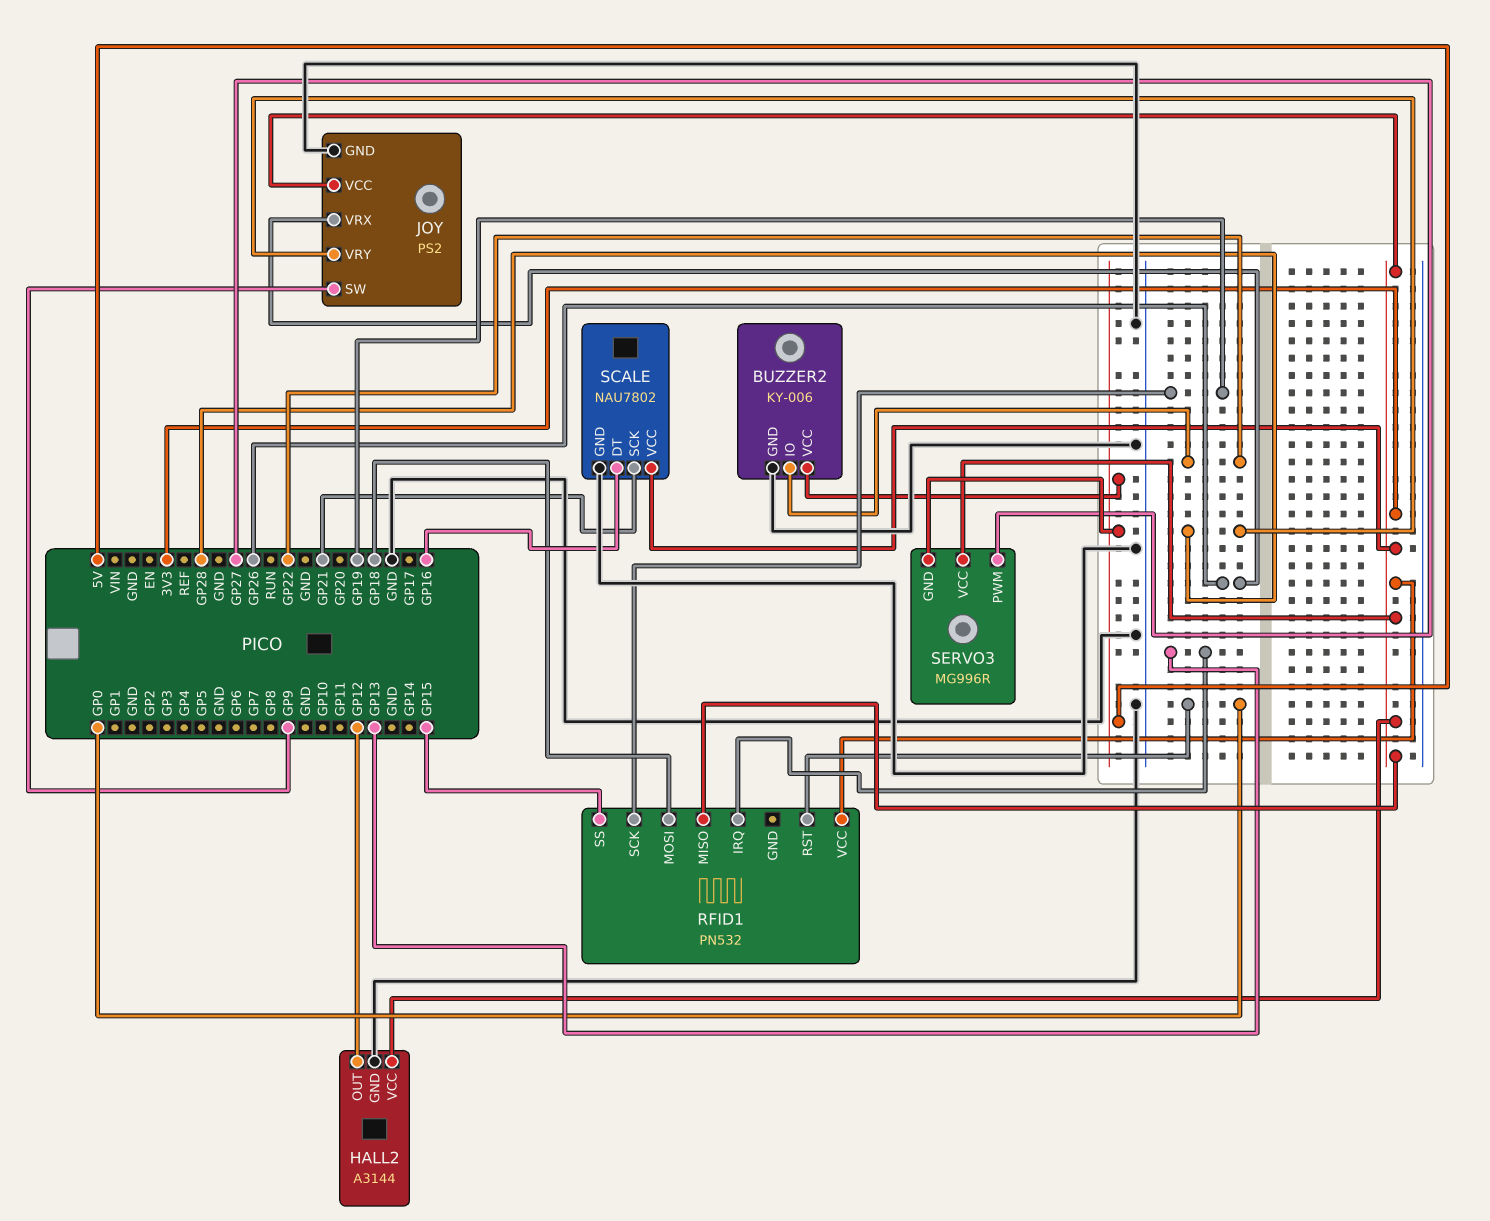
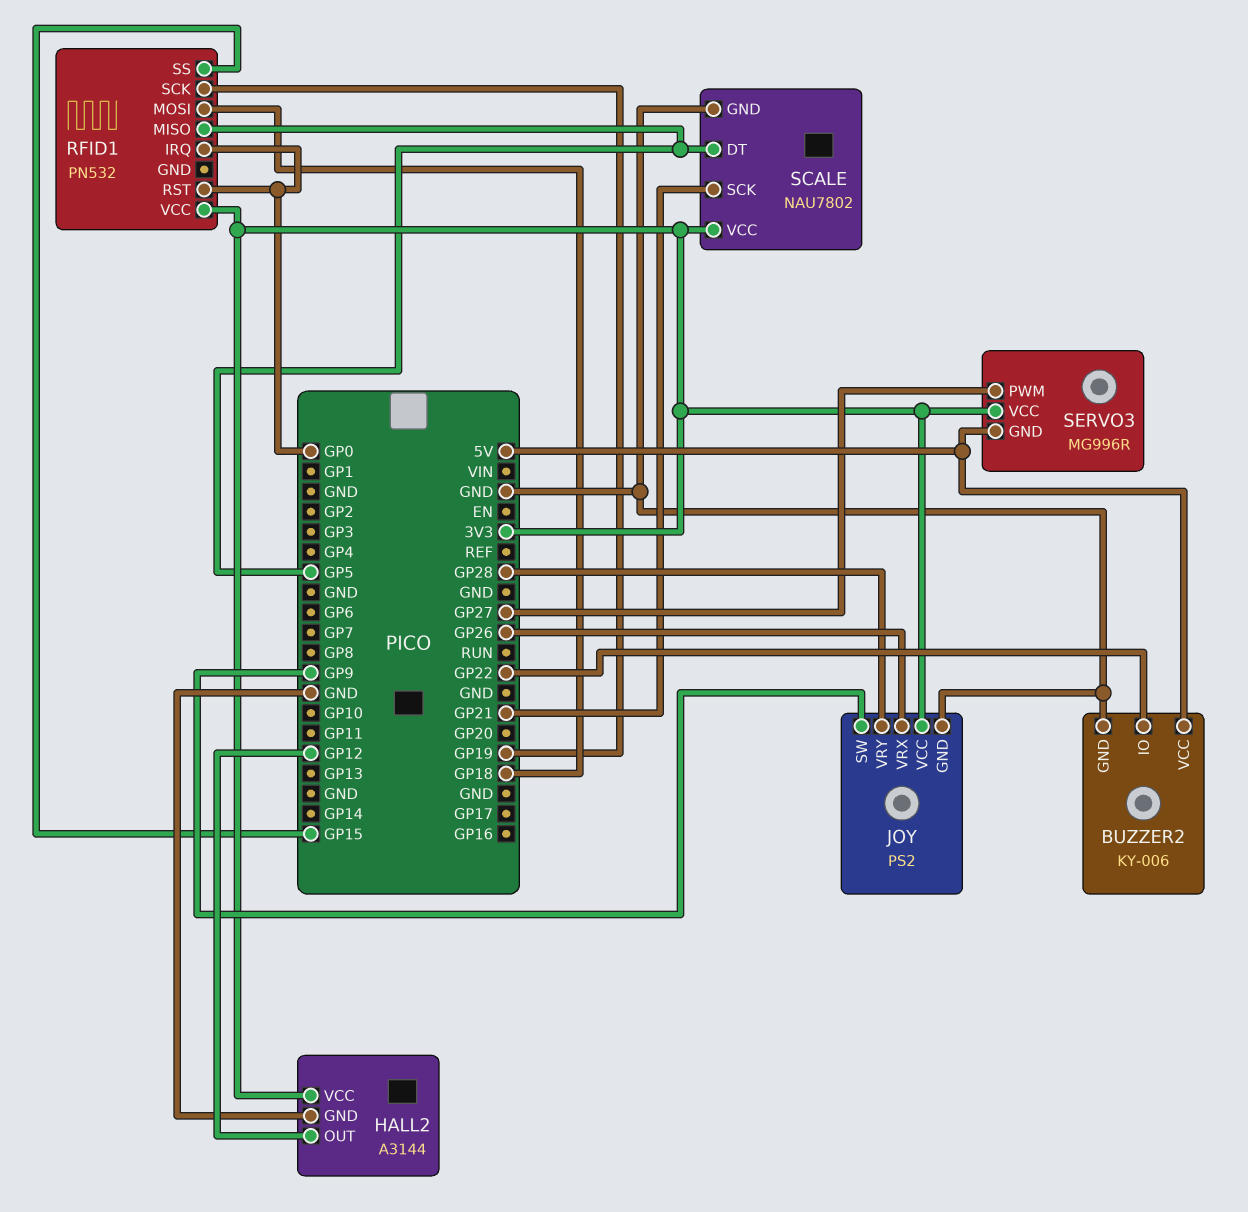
RFID1 pin IRQ: GP13 -> GP0
RFID1 pin MISO: 3V3 -> GP5
SCALE pin DT: GP16 -> GP5

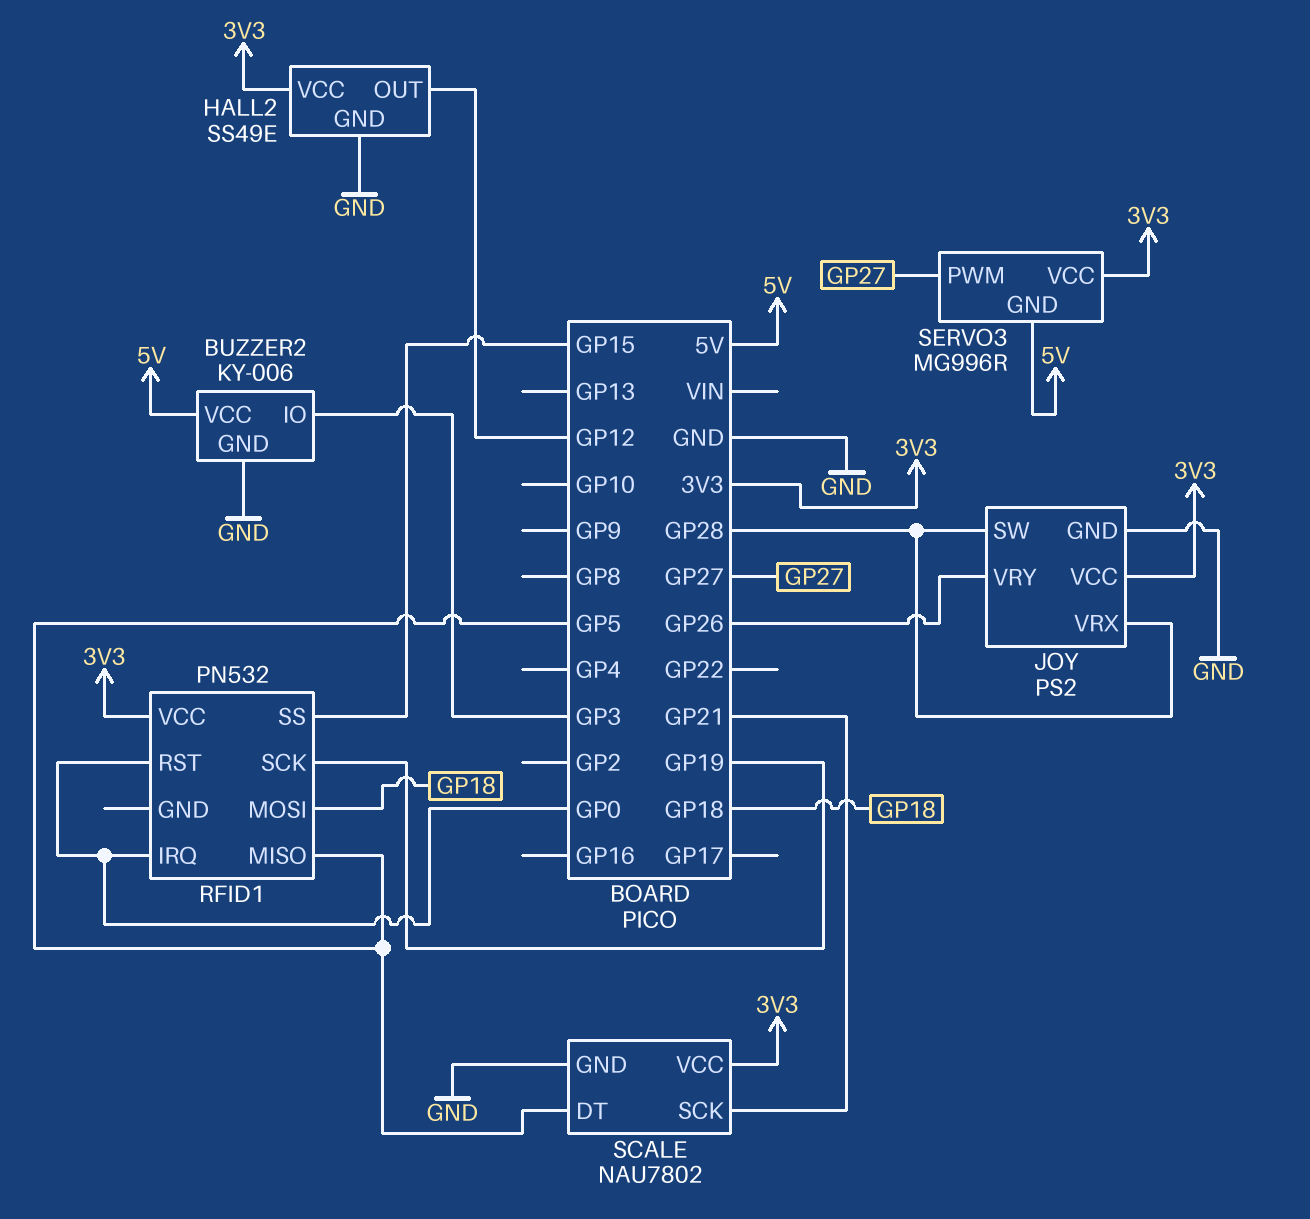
BUZZER2 pin IO: GP22 -> GP3
HALL2: A3144 -> SS49E
JOY pin SW: GP9 -> GP28
JOY pin VRX: GP26 -> GP28
JOY pin VRY: GP28 -> GP26

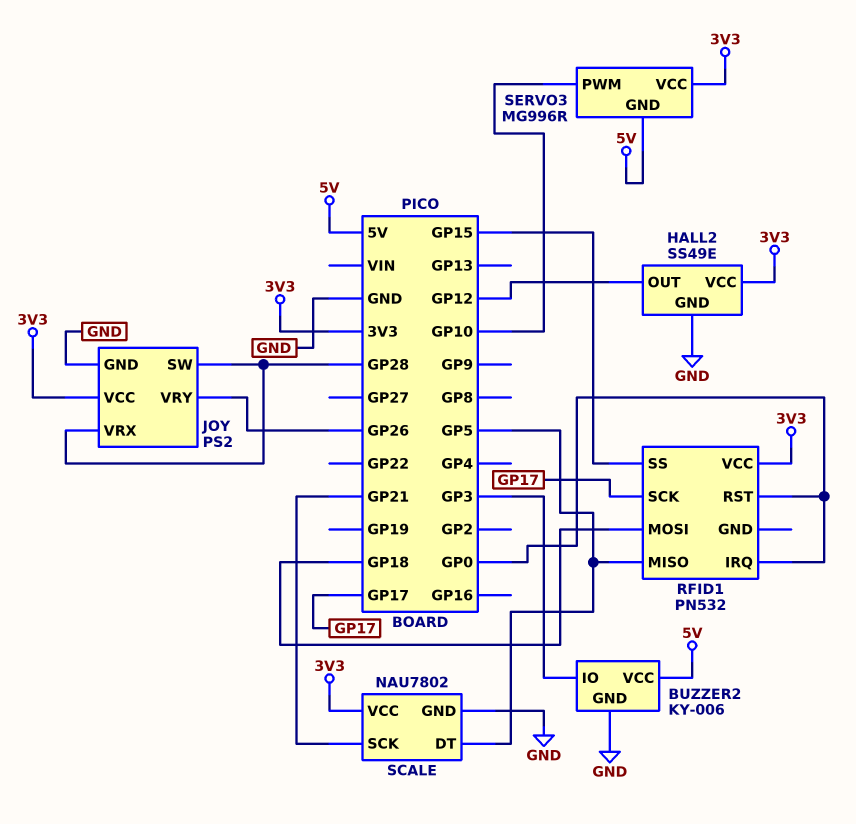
RFID1 pin SCK: GP19 -> GP17
SERVO3 pin PWM: GP27 -> GP10

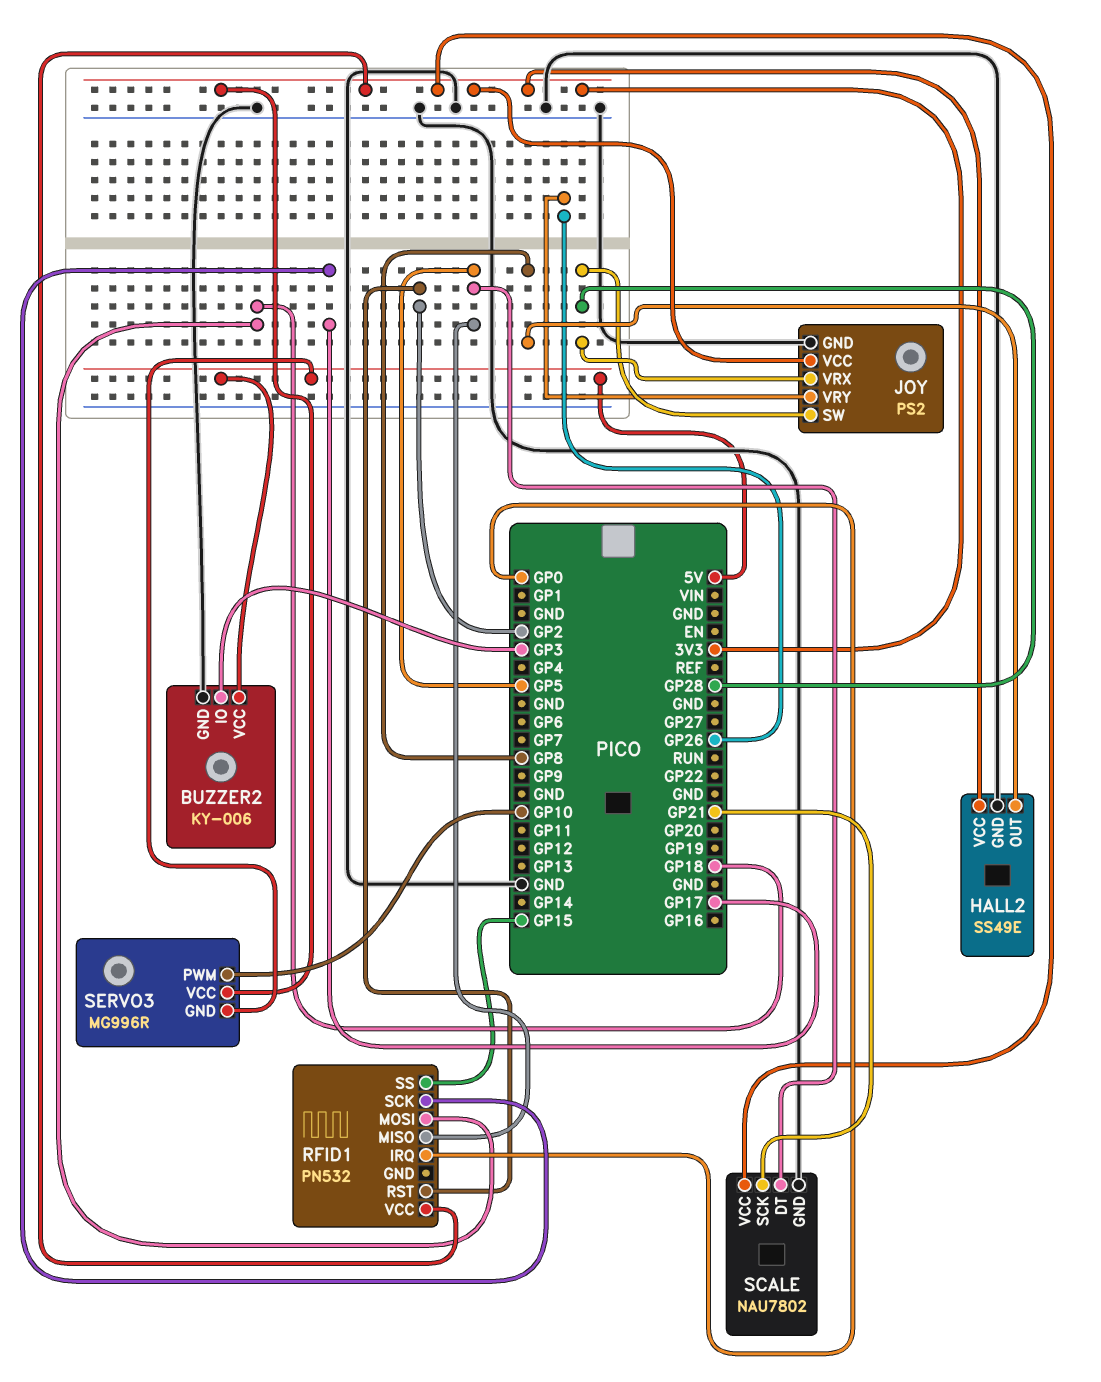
HALL2 pin OUT: GP12 -> GP8
RFID1 pin RST: GP0 -> GP2

